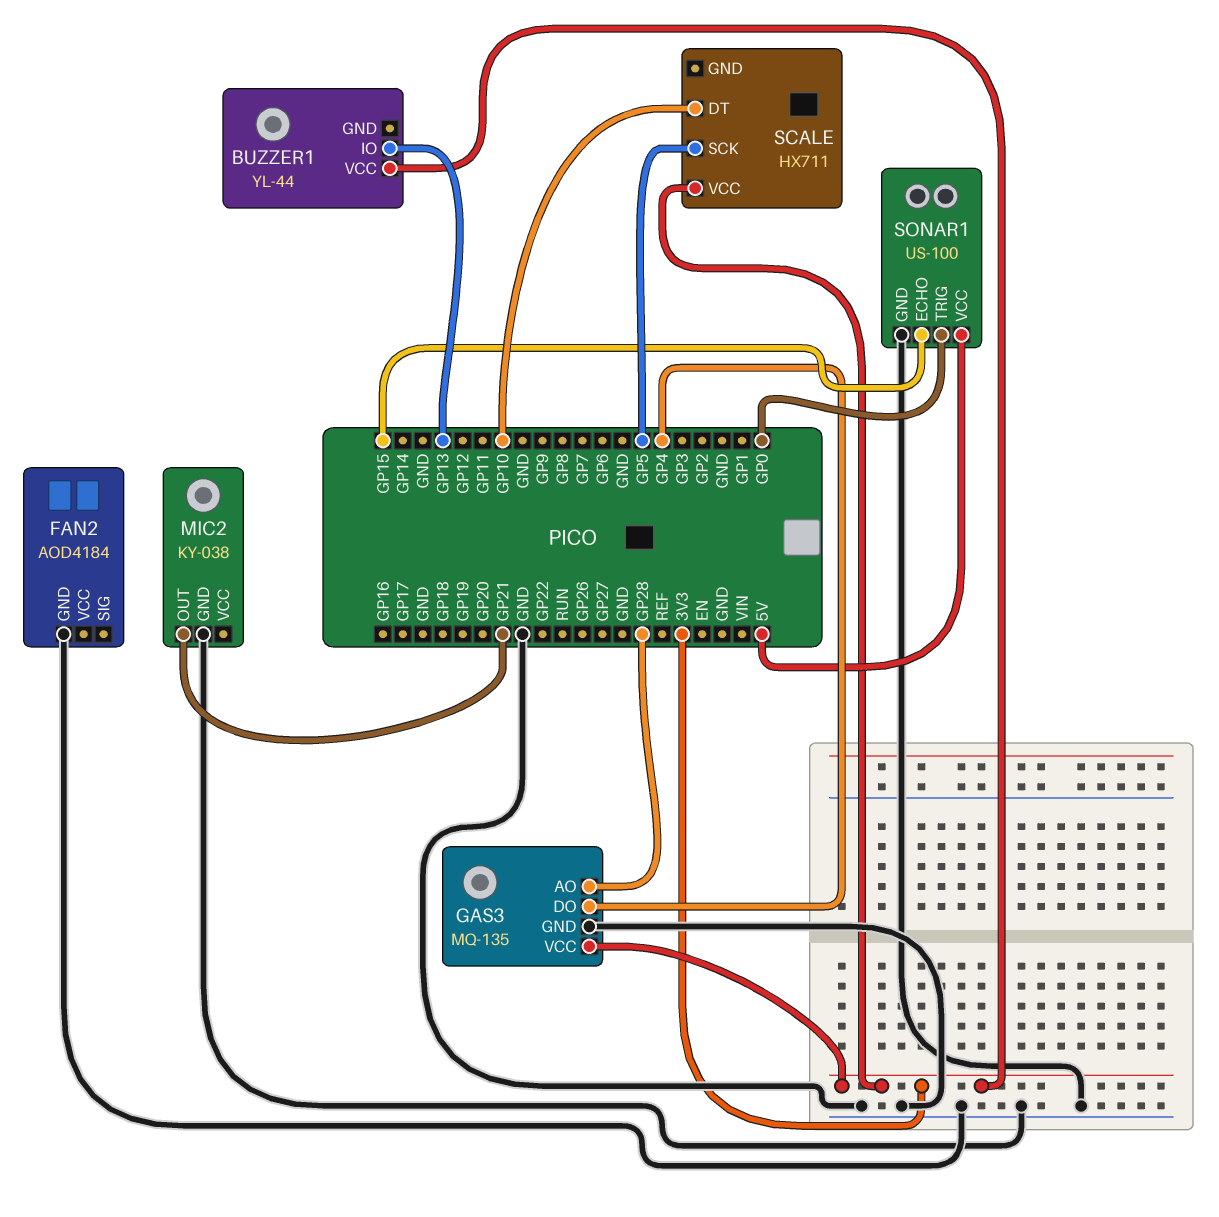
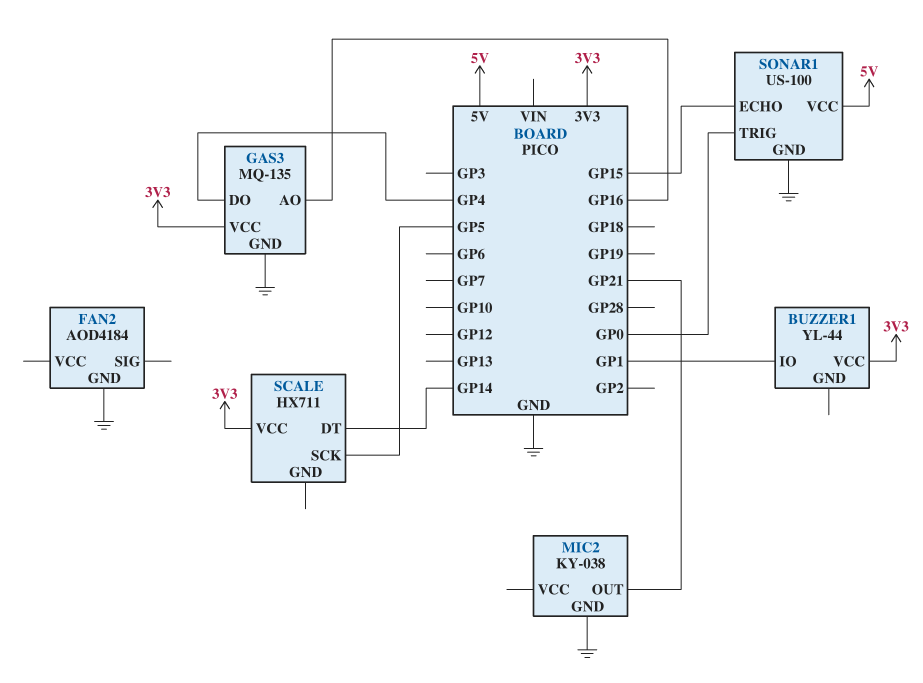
BUZZER1 pin IO: GP13 -> GP1
GAS3 pin AO: GP28 -> GP16
SCALE pin DT: GP10 -> GP14

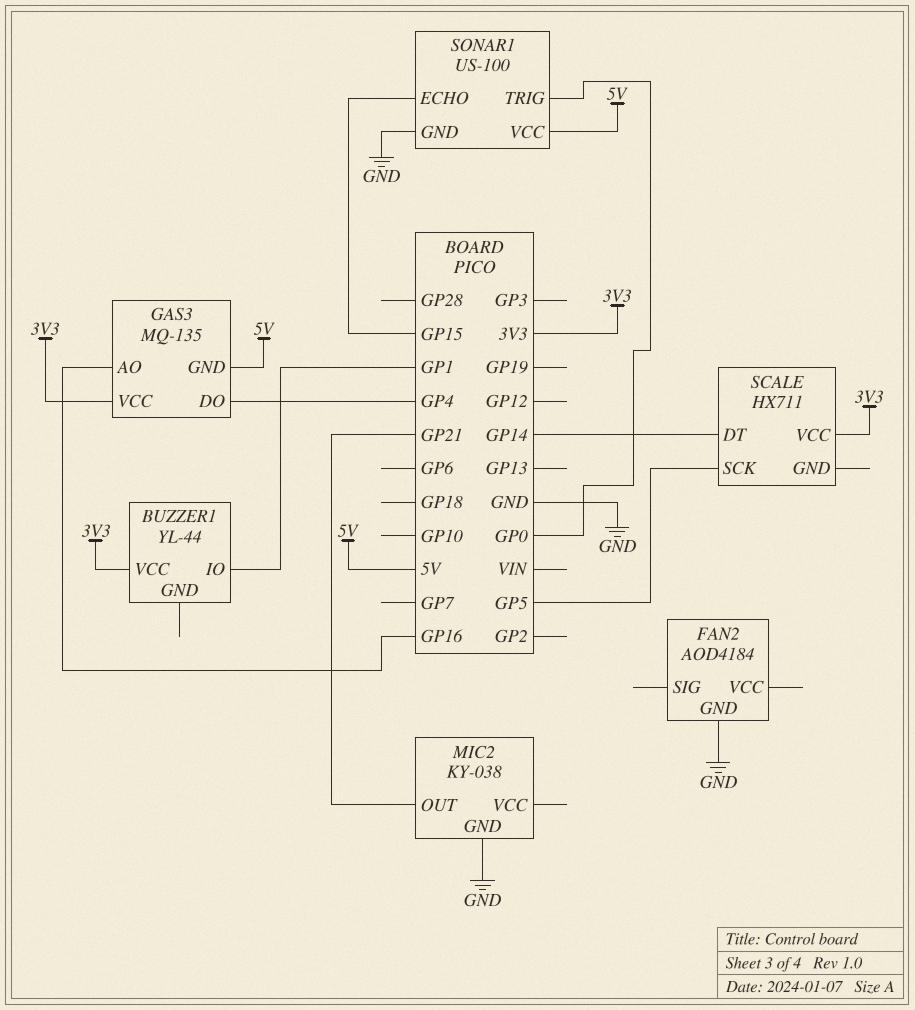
GAS3 pin GND: GND -> 5V

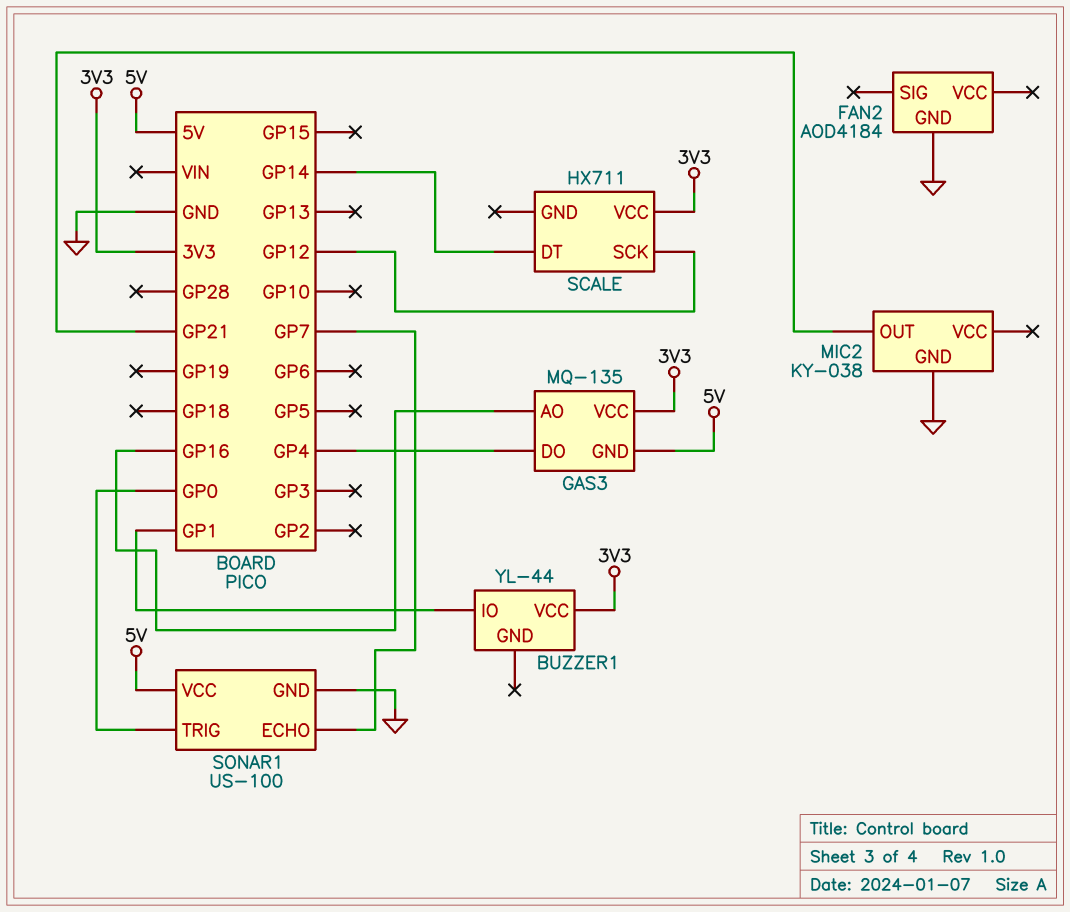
SCALE pin SCK: GP5 -> GP12
SONAR1 pin ECHO: GP15 -> GP7

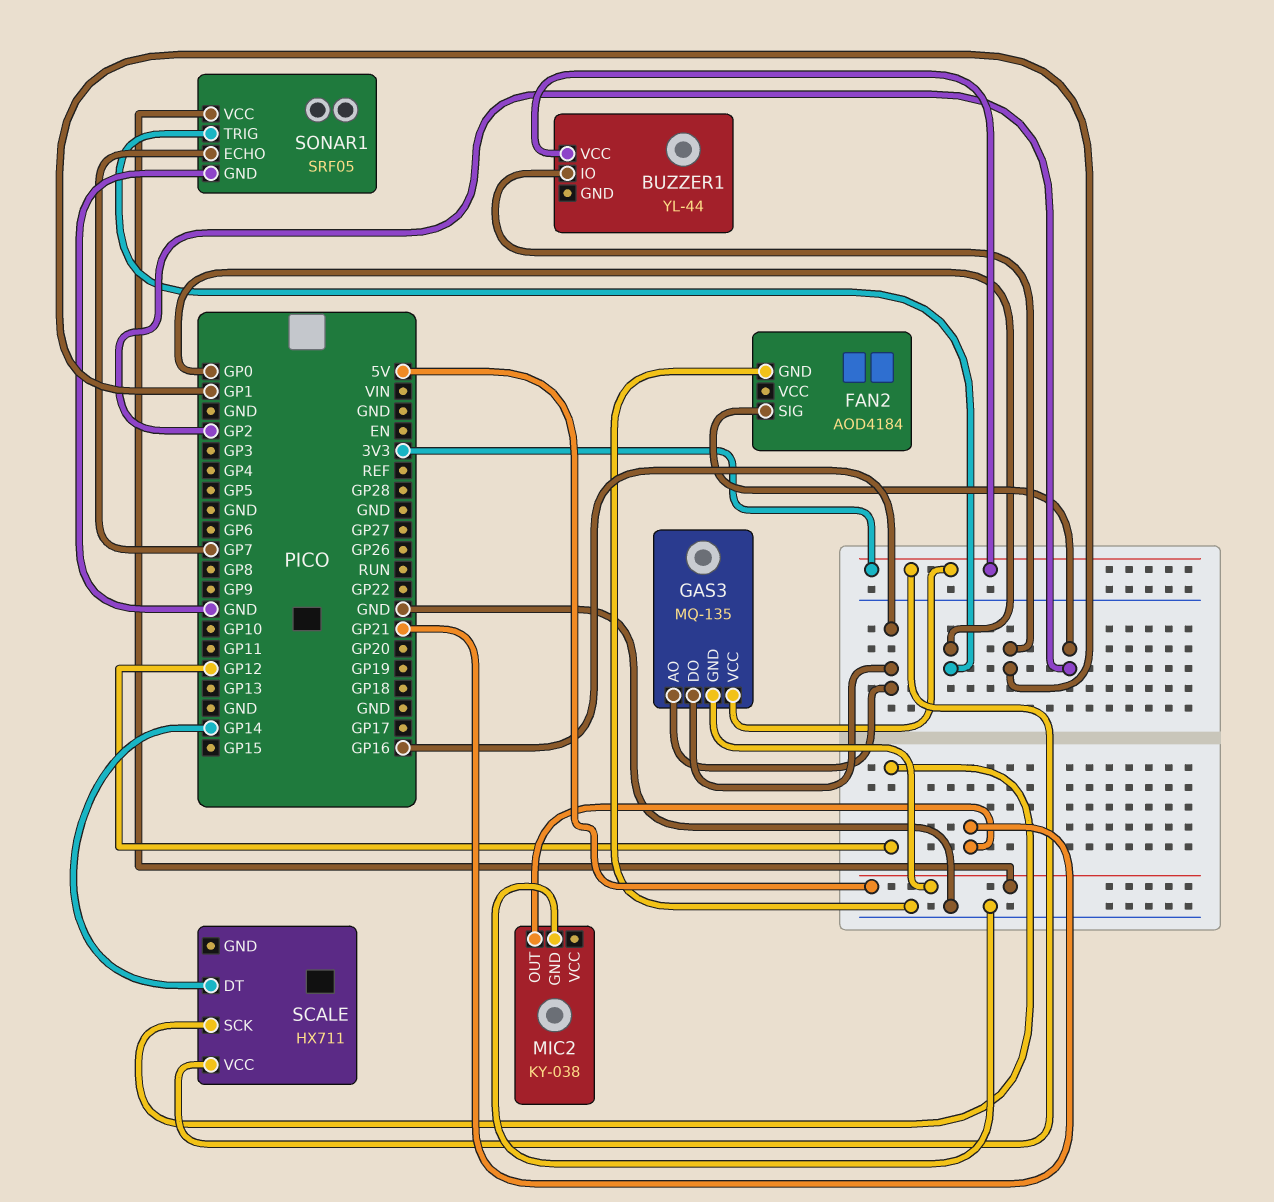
FAN2 pin SIG: none -> GP2
GAS3 pin DO: GP4 -> GP16
SONAR1: US-100 -> SRF05

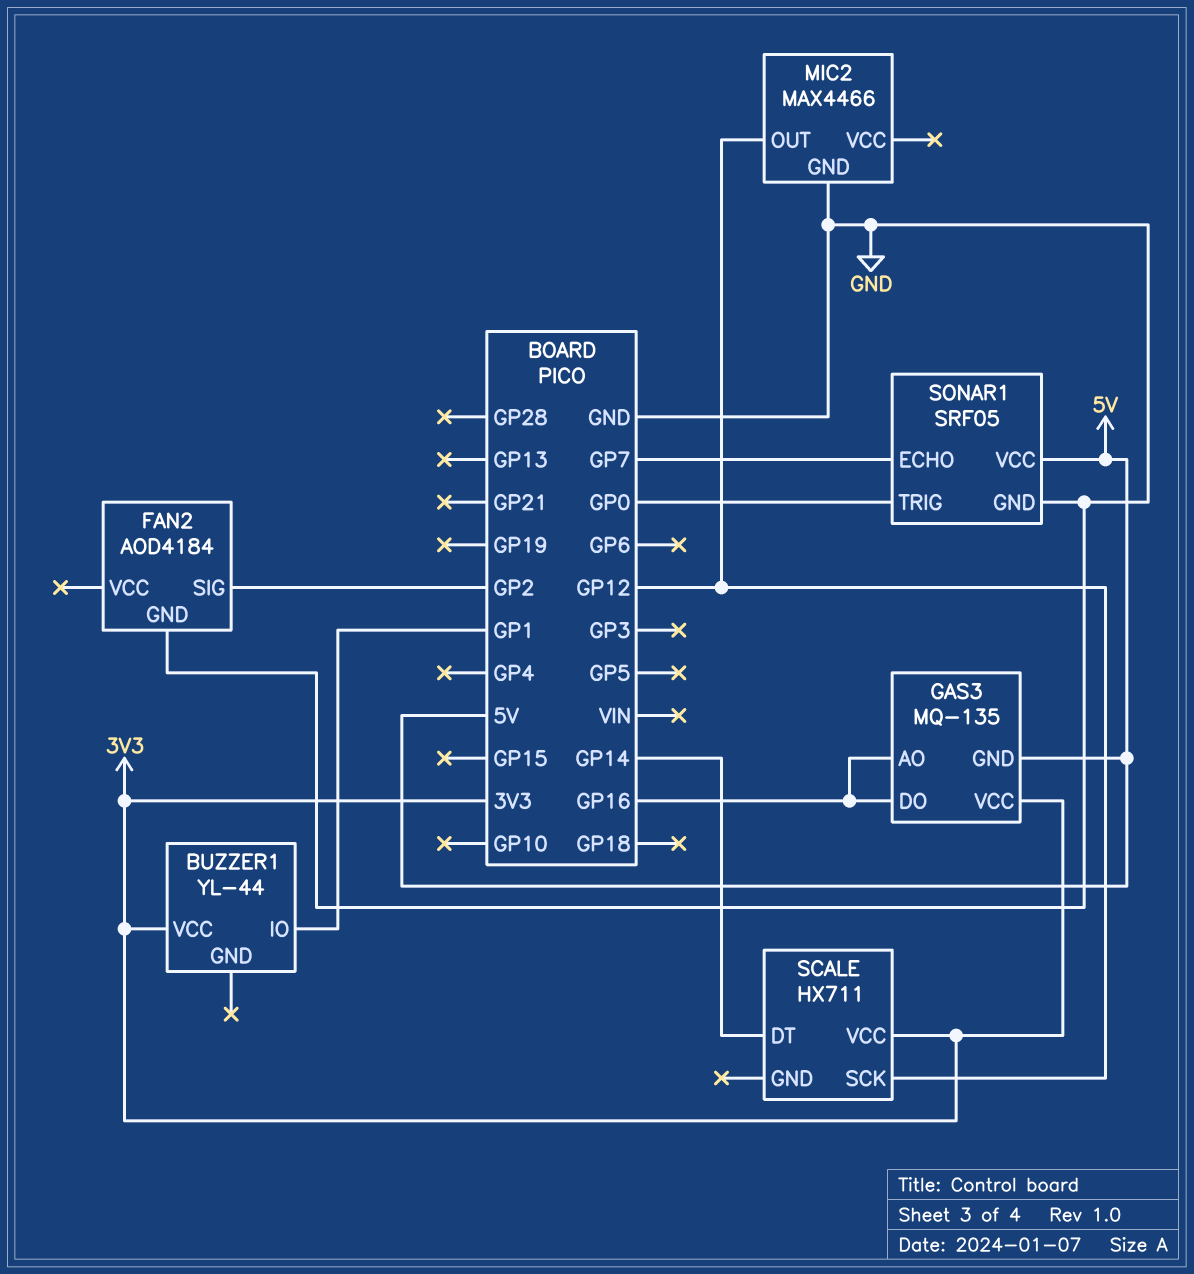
MIC2: KY-038 -> MAX4466
MIC2 pin OUT: GP21 -> GP12

